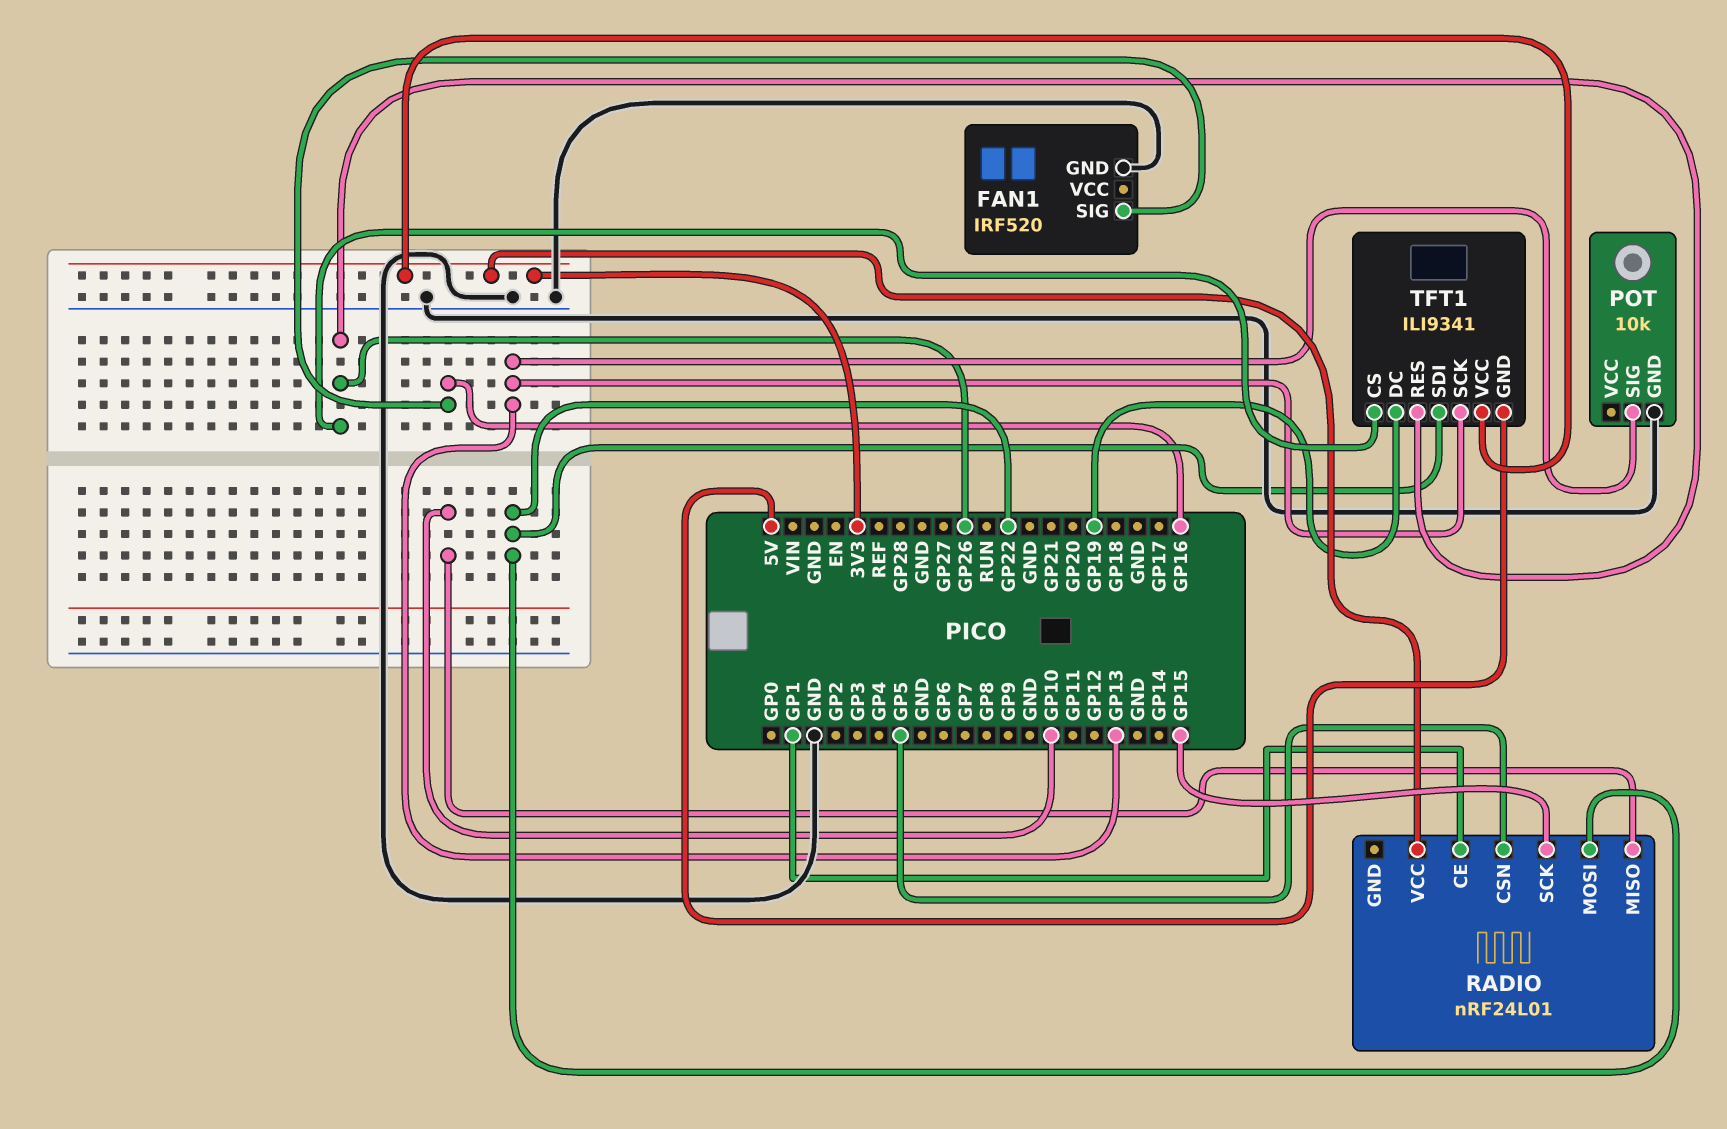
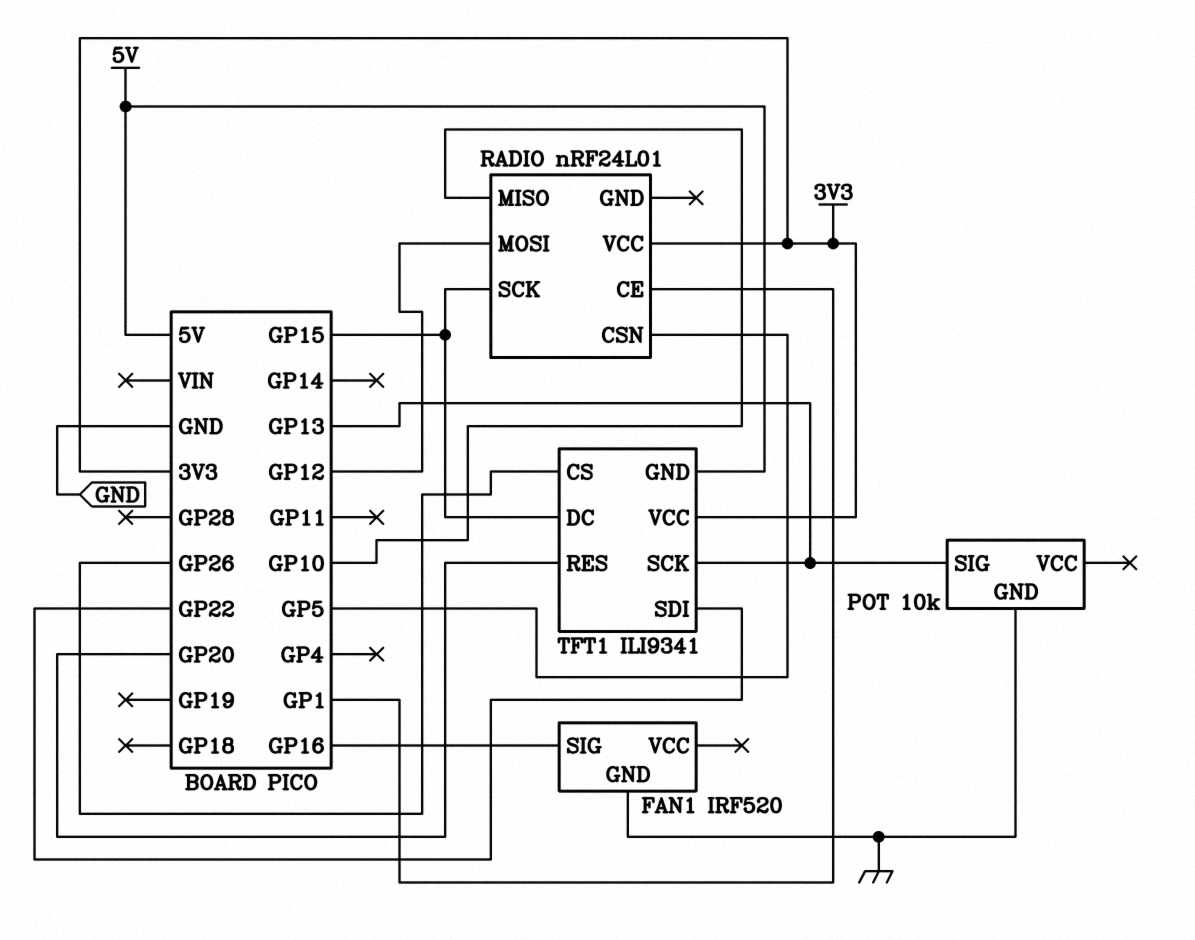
RADIO pin MOSI: GP22 -> GP12
TFT1 pin DC: GP19 -> GP15
TFT1 pin RES: GP26 -> GP20

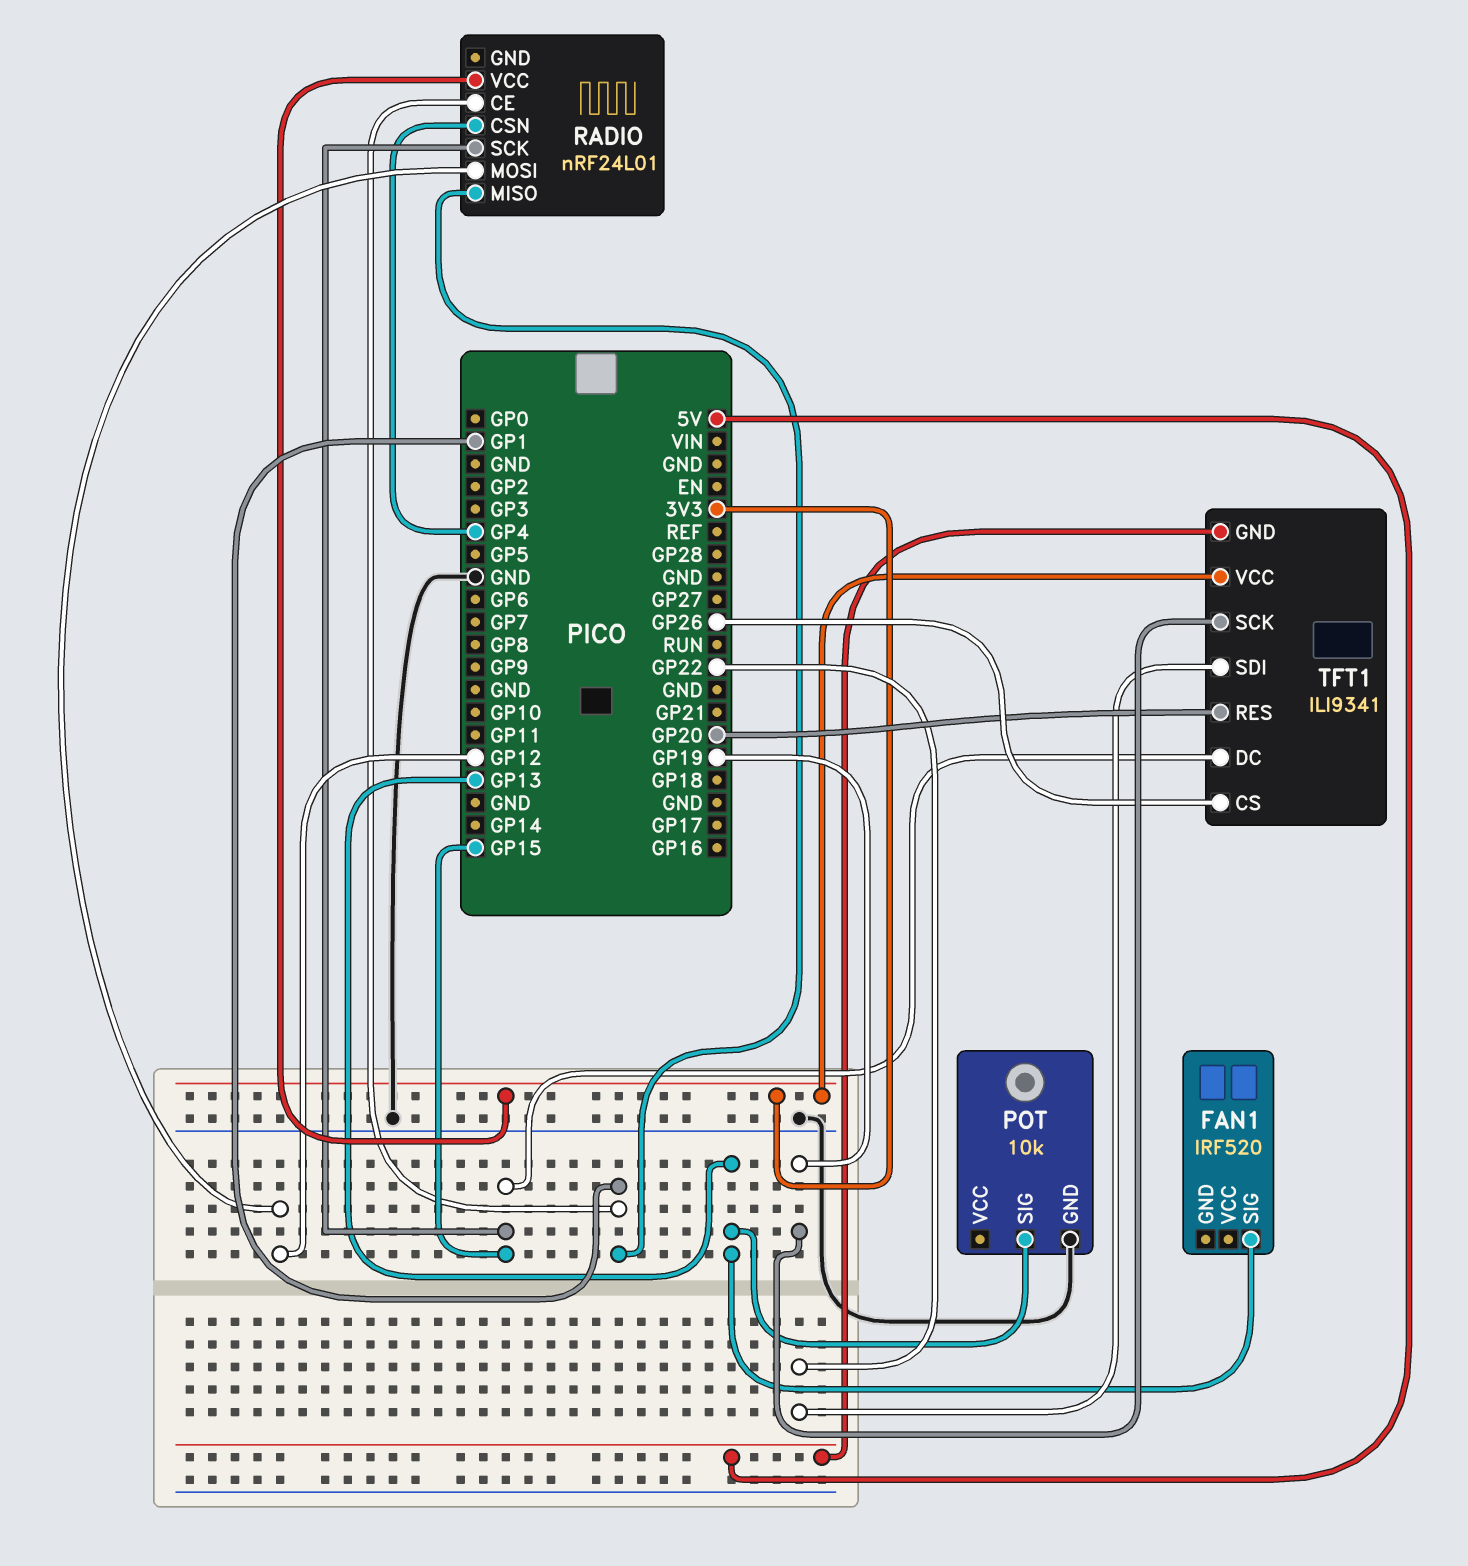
FAN1 pin GND: GND -> none
FAN1 pin SIG: GP16 -> GP13
RADIO pin CSN: GP5 -> GP4
RADIO pin MISO: GP10 -> GP1
TFT1 pin SCK: GP13 -> GP19

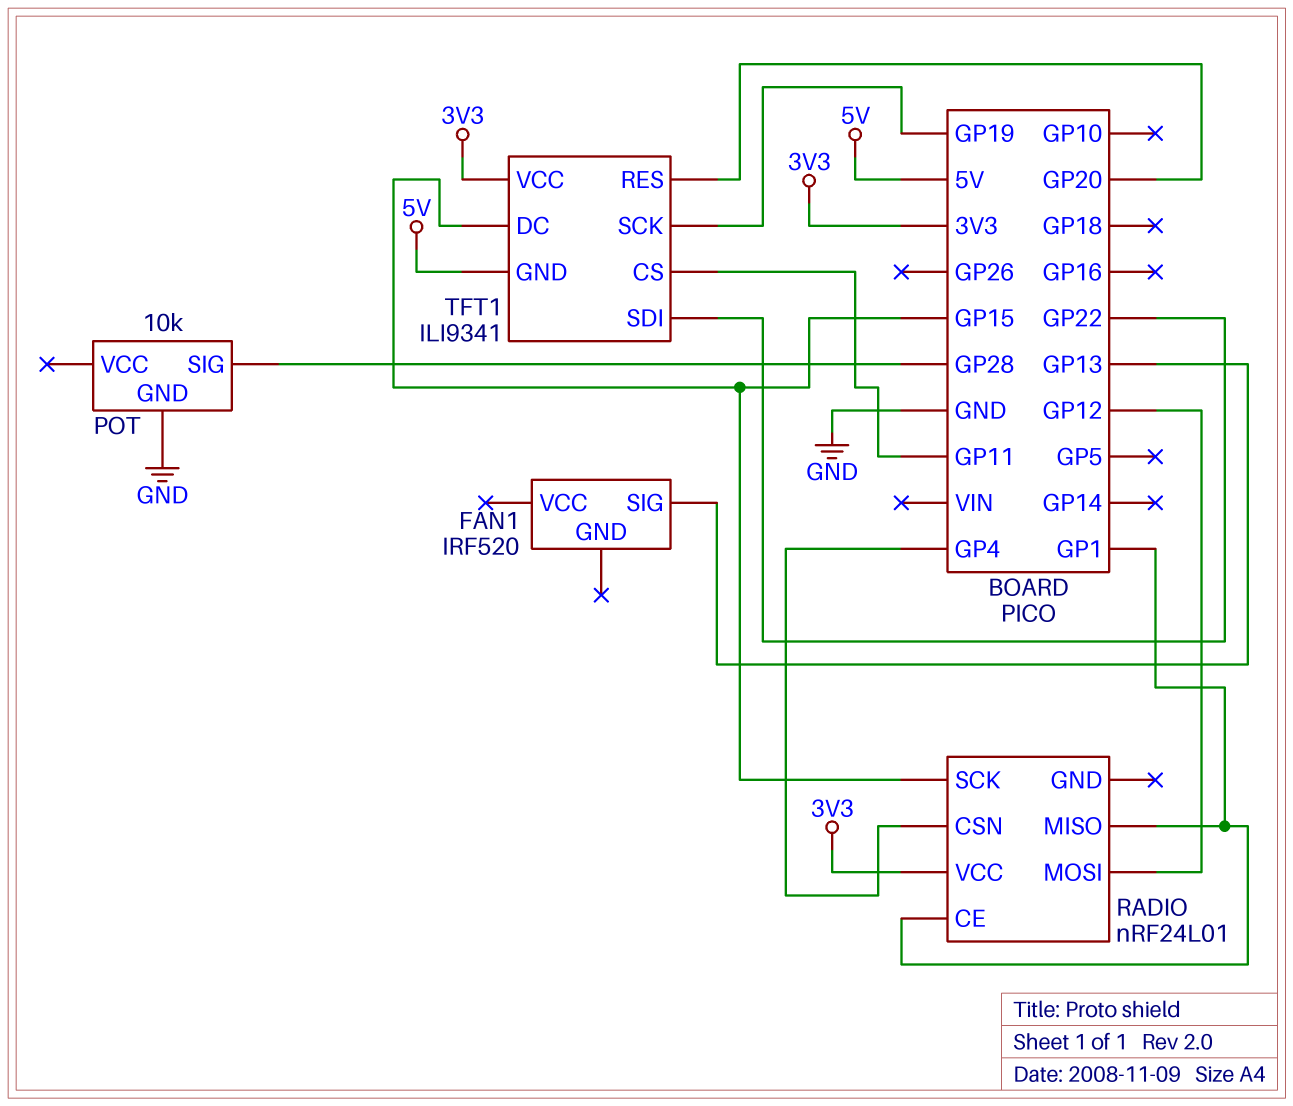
POT pin SIG: GP13 -> GP28
TFT1 pin CS: GP26 -> GP11

